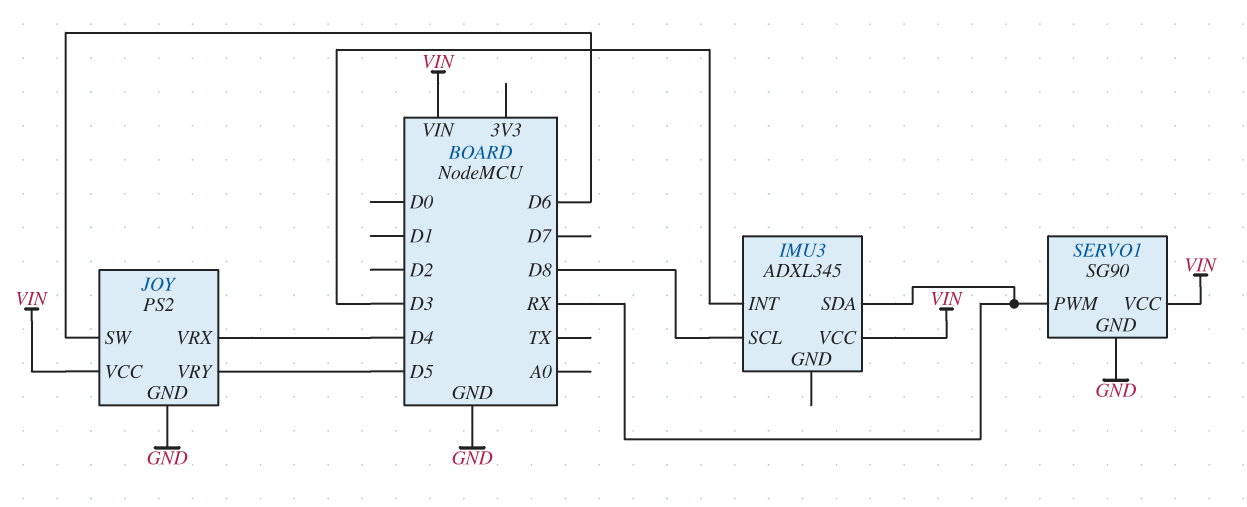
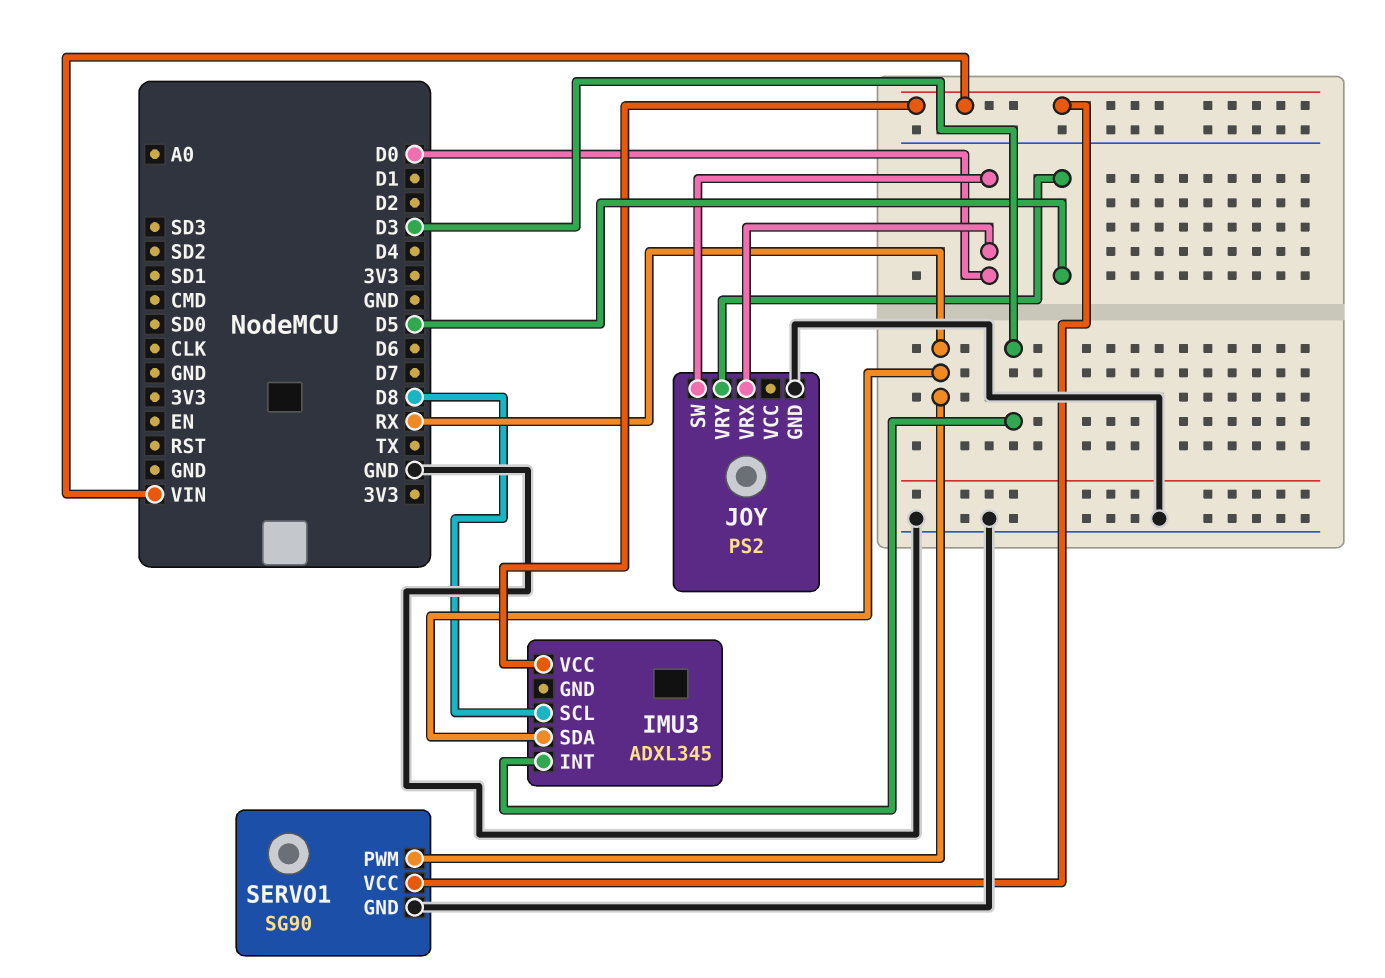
JOY pin SW: D6 -> D0
JOY pin VCC: VIN -> none
JOY pin VRX: D4 -> D0

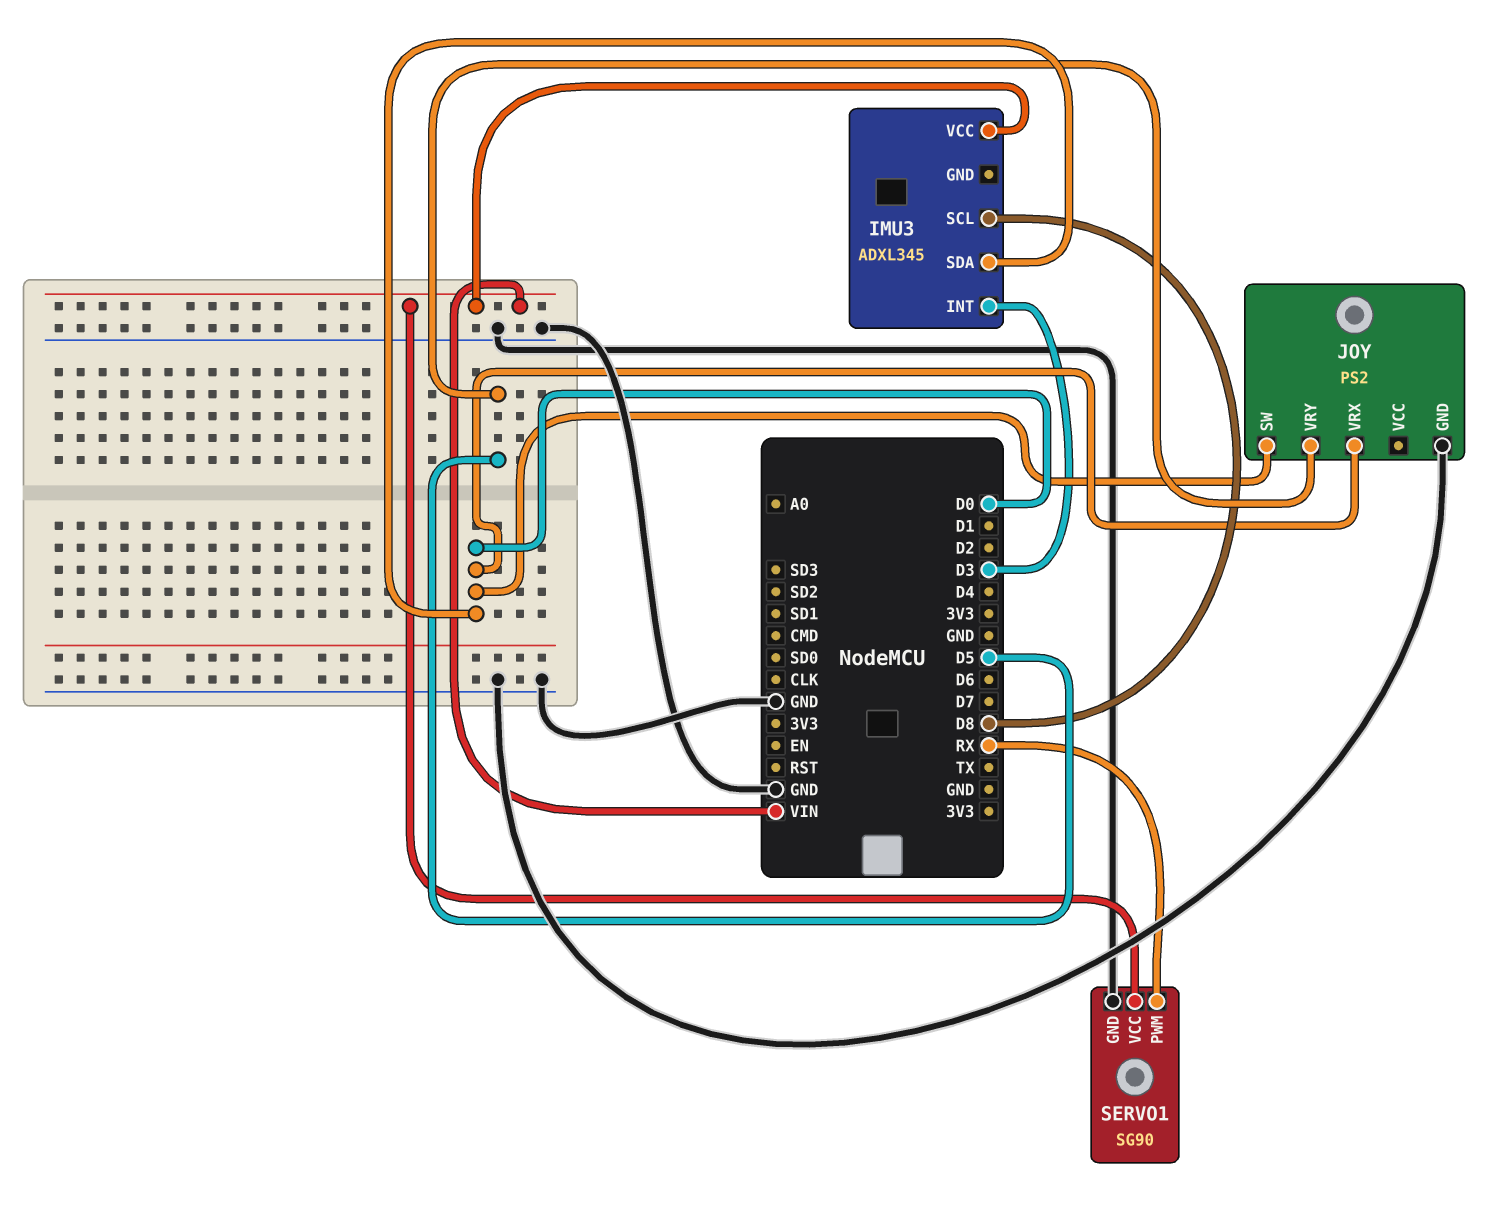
IMU3 pin SDA: RX -> D0

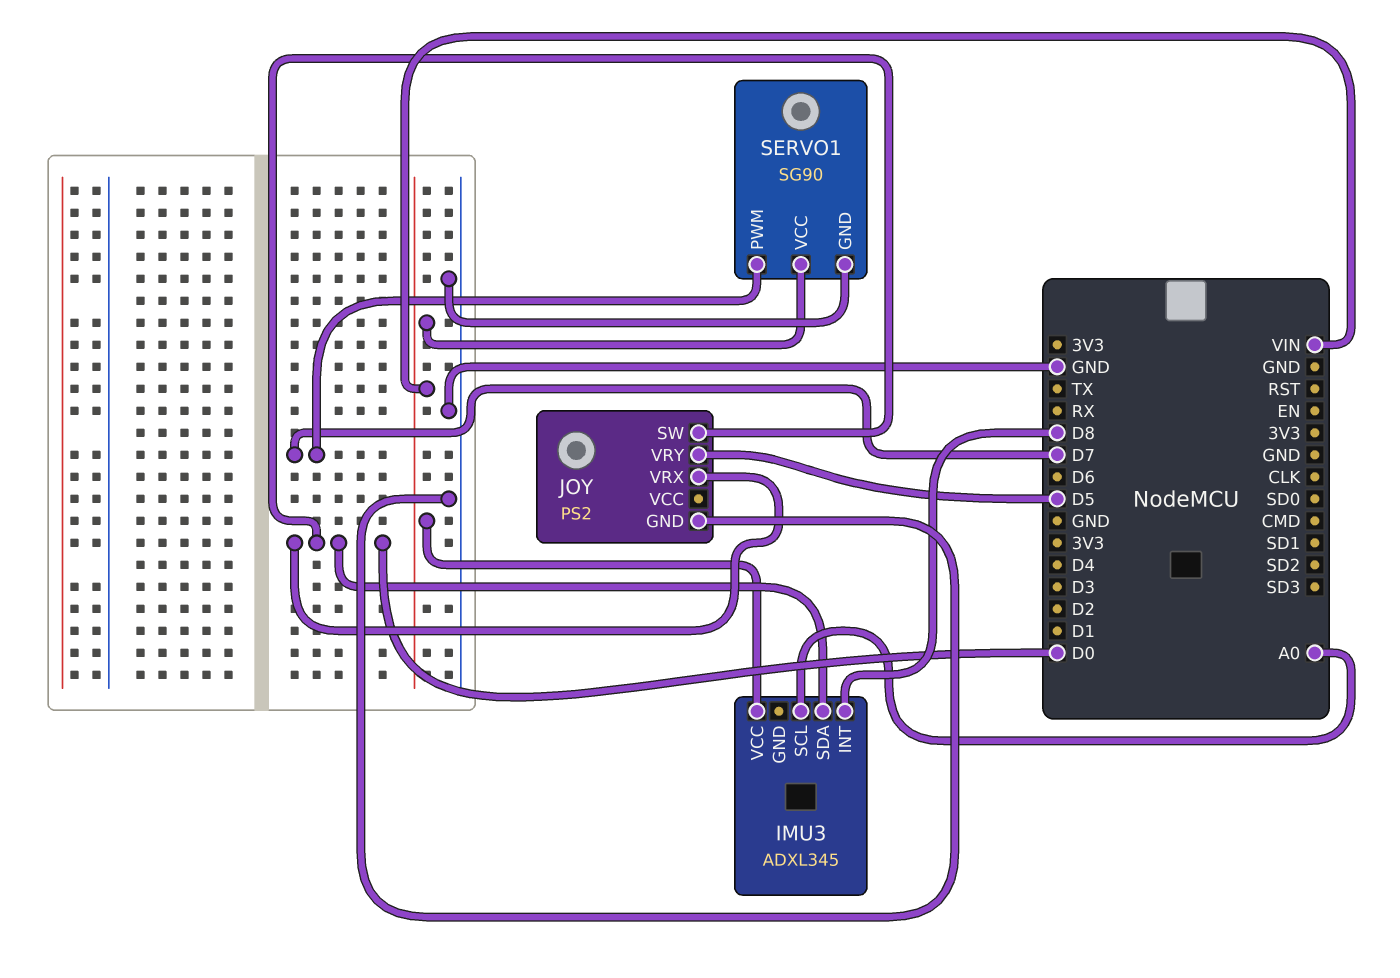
IMU3 pin INT: D3 -> D8
IMU3 pin SCL: D8 -> A0
SERVO1 pin PWM: RX -> D7

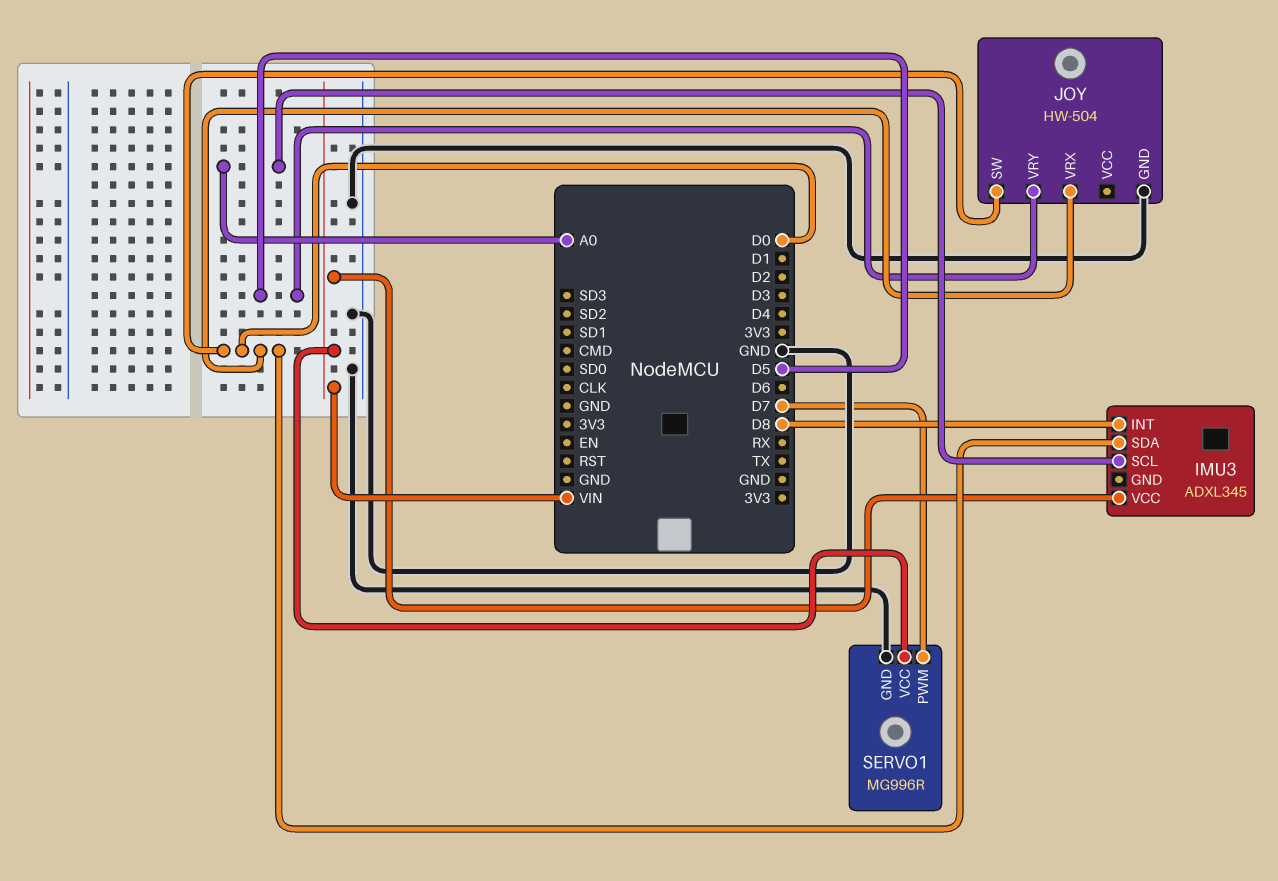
JOY: PS2 -> HW-504
SERVO1: SG90 -> MG996R

